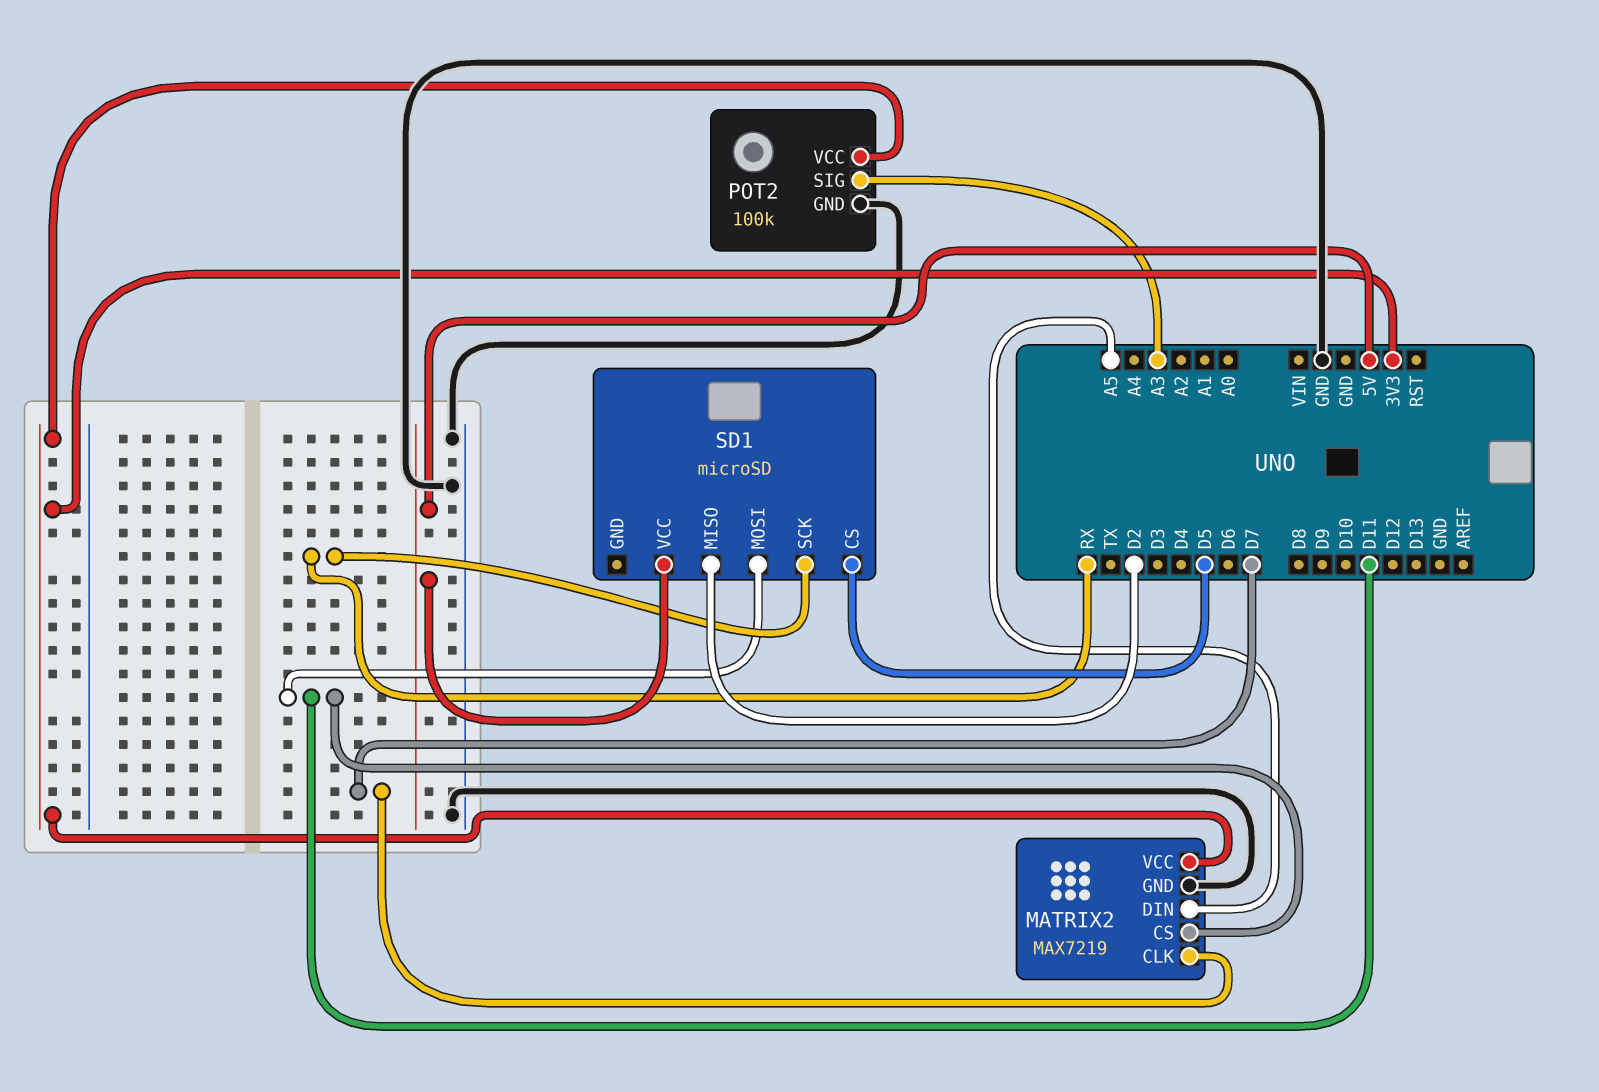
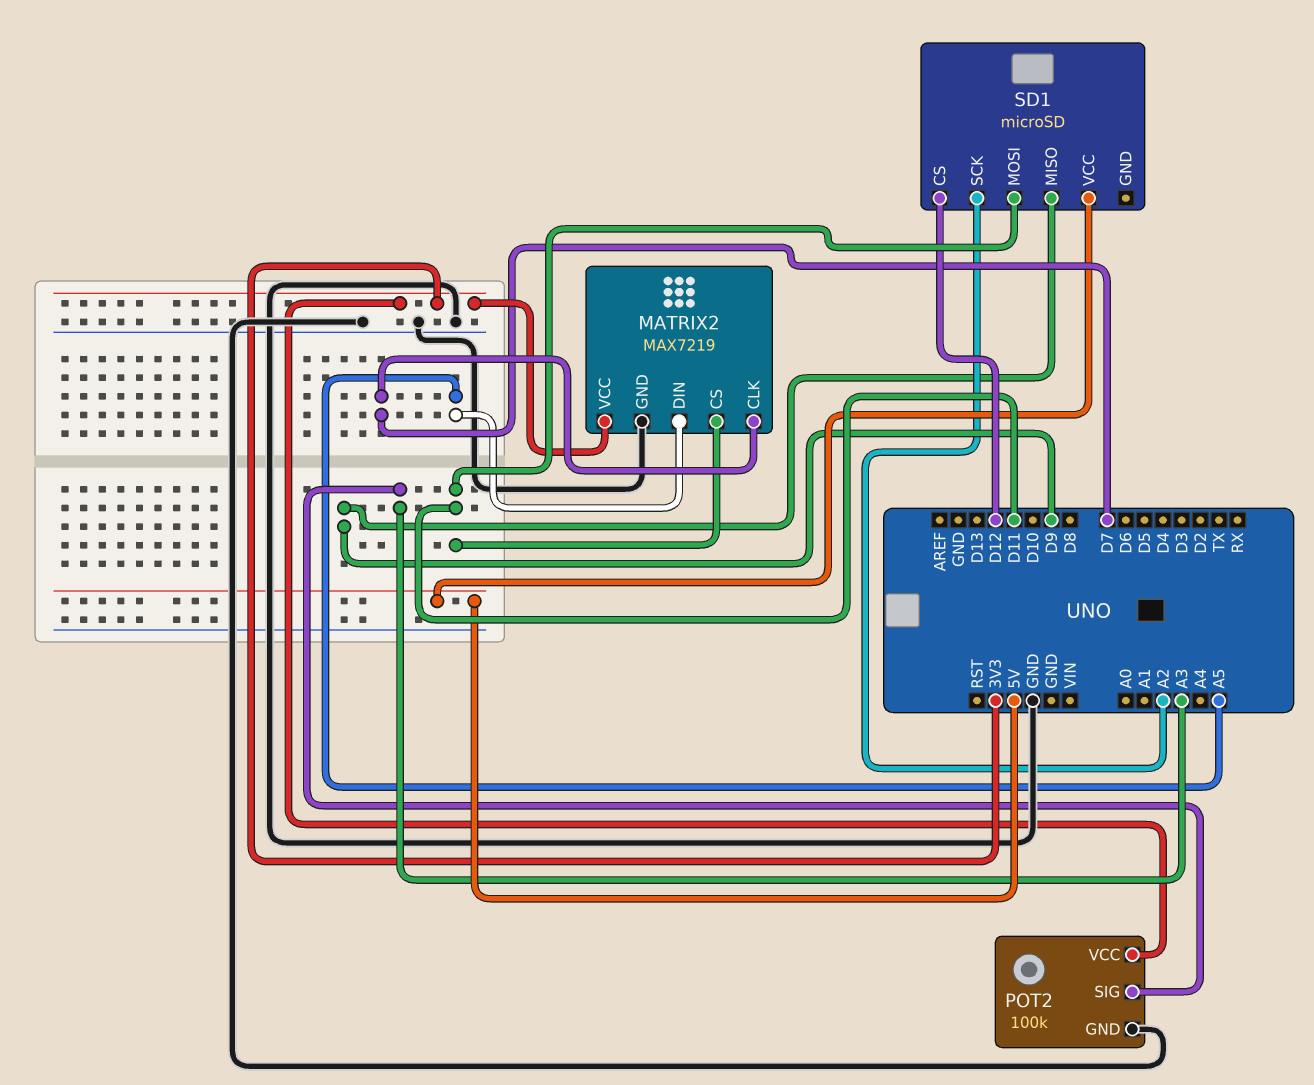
SD1 pin CS: D5 -> D12
SD1 pin MISO: D2 -> D9
SD1 pin SCK: RX -> A2

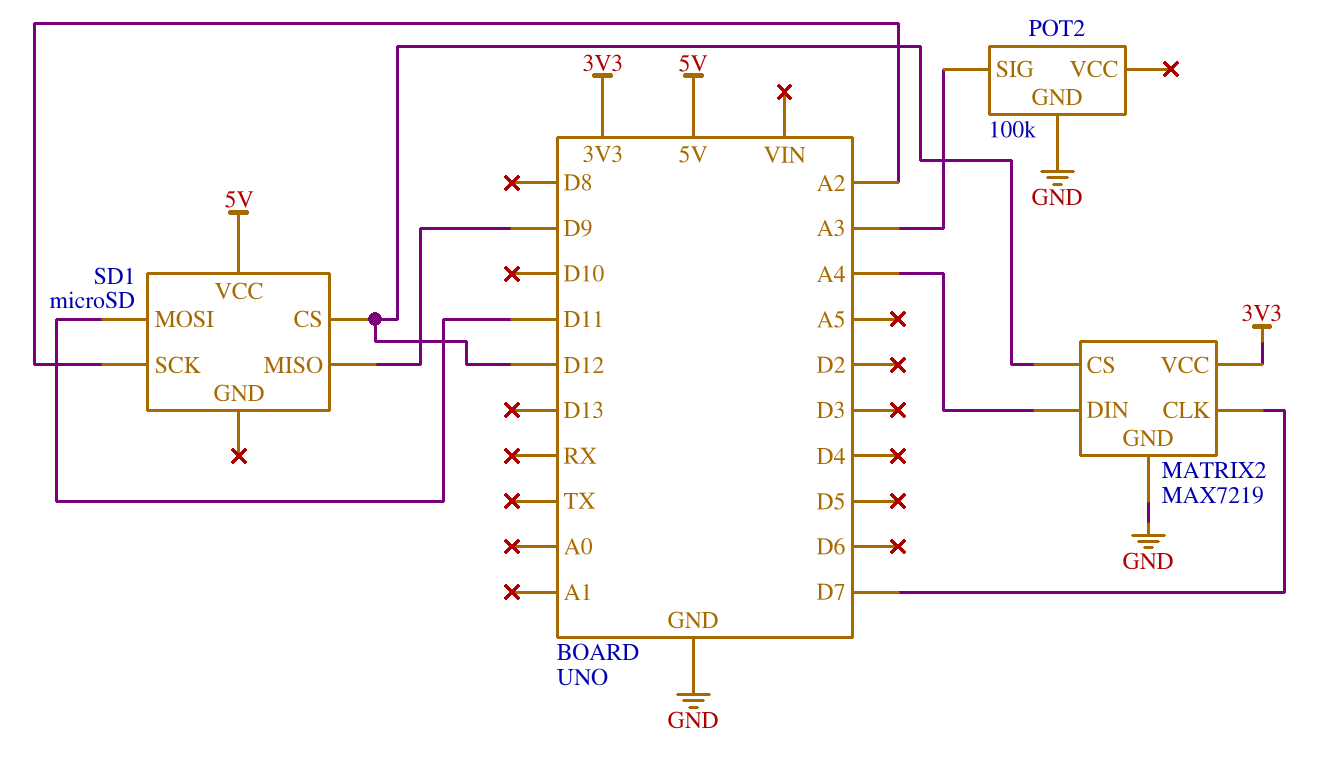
MATRIX2 pin CS: D11 -> D12
MATRIX2 pin DIN: A5 -> A4
POT2 pin VCC: 3V3 -> none

